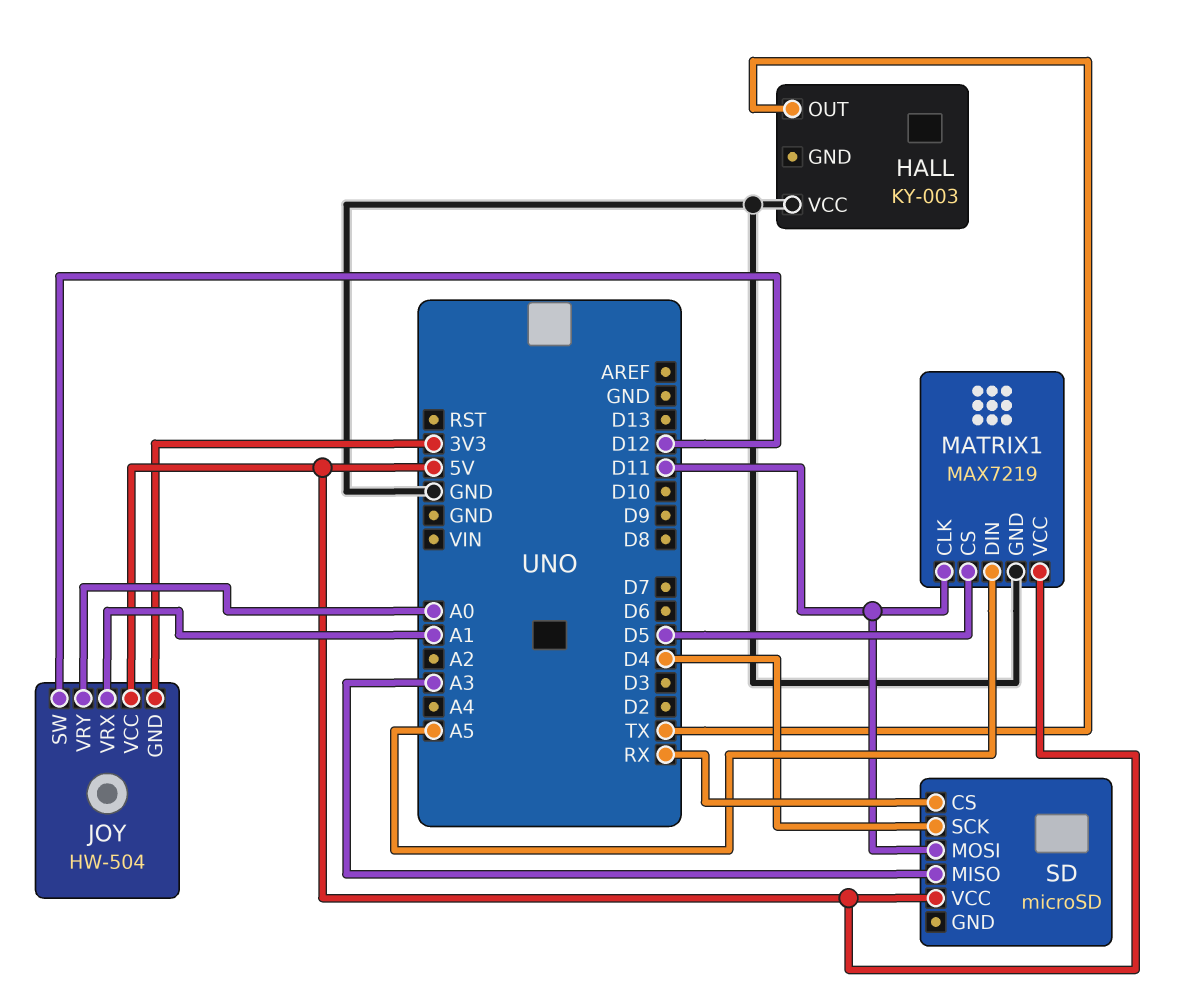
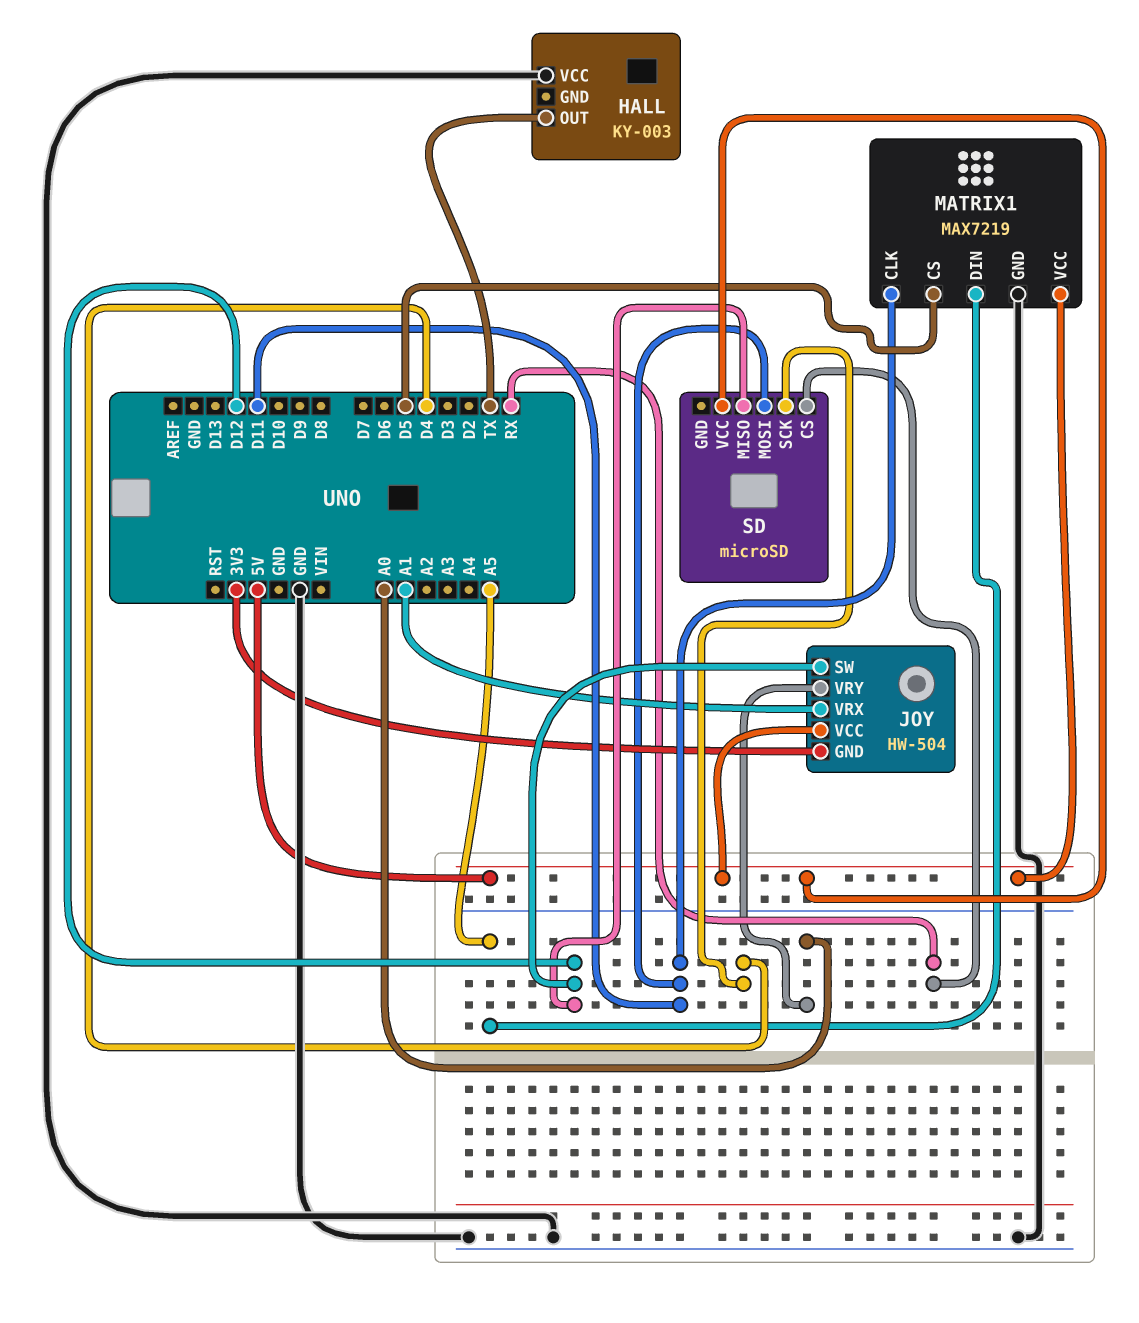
SD pin MISO: A3 -> D12

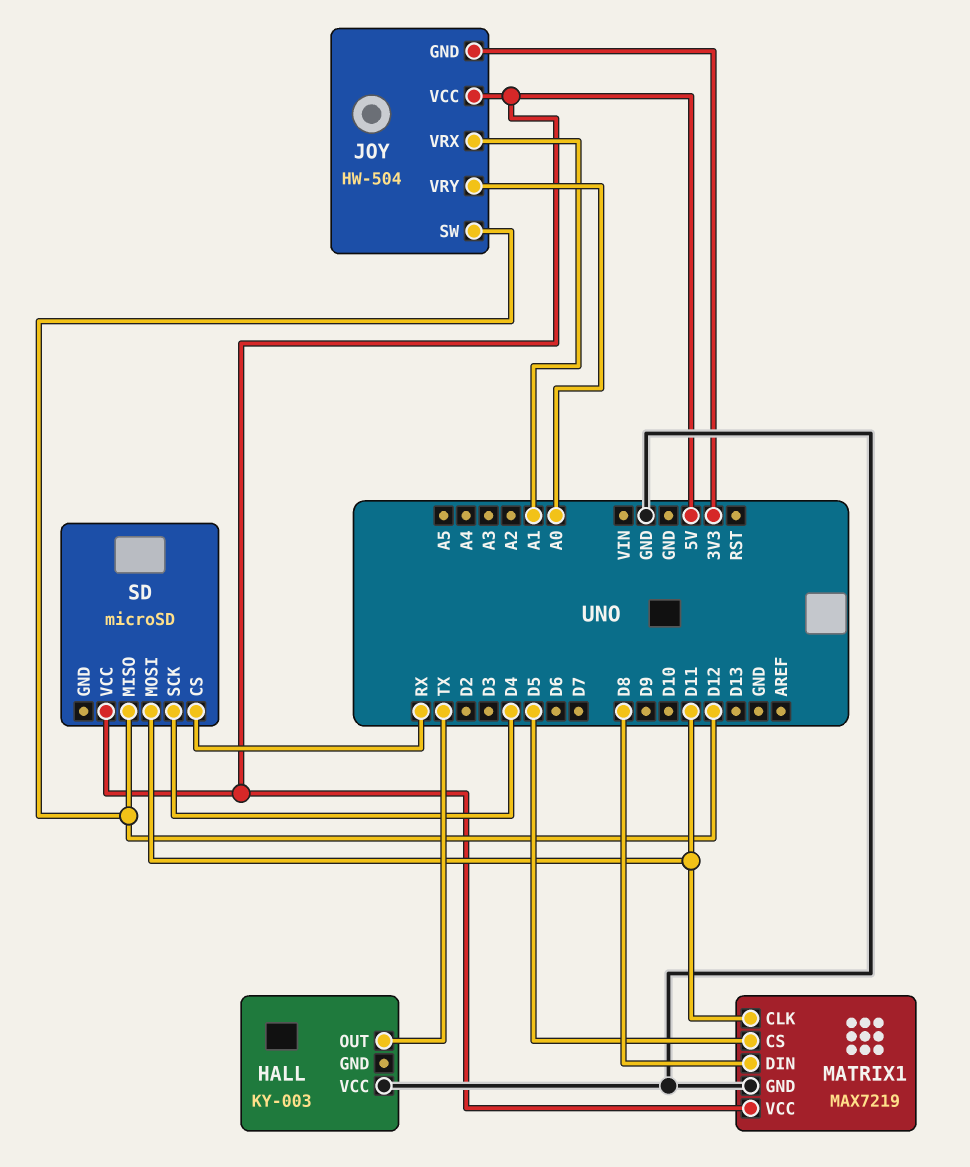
MATRIX1 pin DIN: A5 -> D8

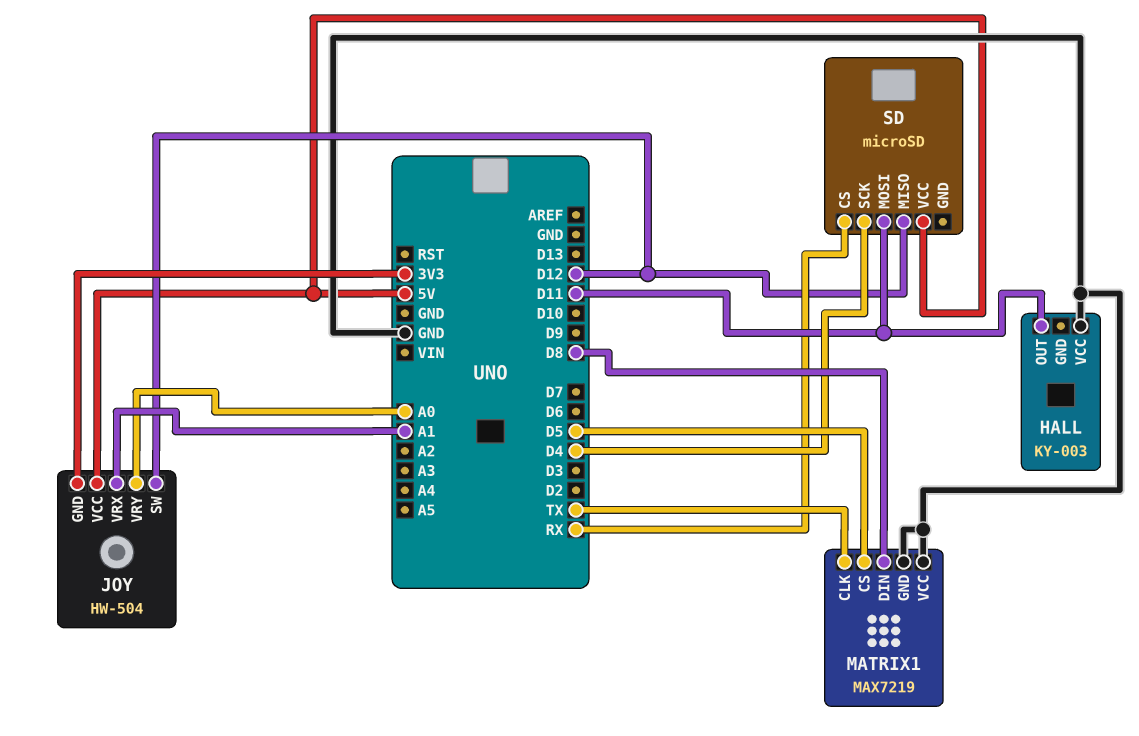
HALL pin OUT: TX -> D11
MATRIX1 pin CLK: D11 -> TX
MATRIX1 pin VCC: 5V -> GND

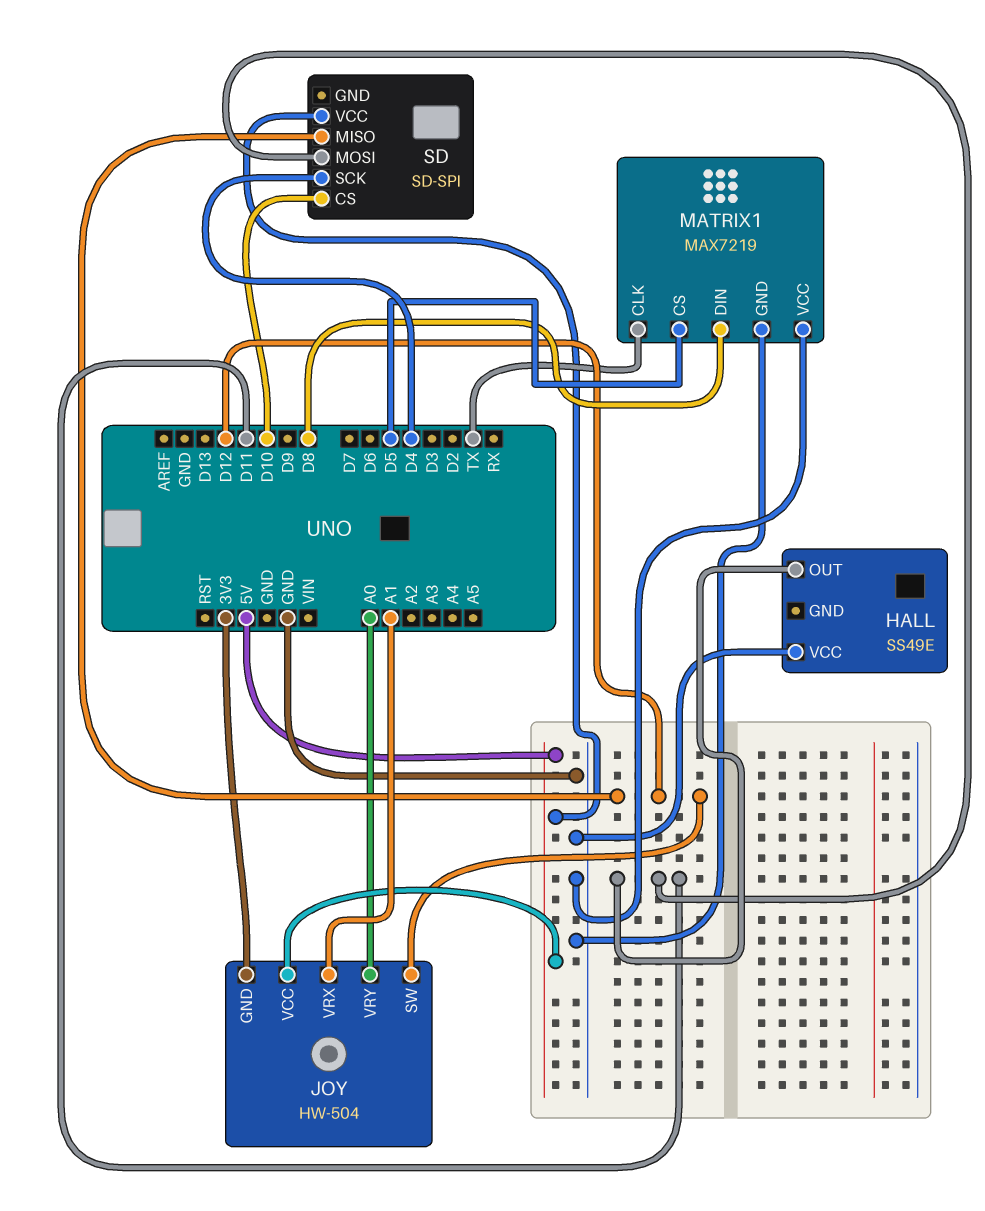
HALL: KY-003 -> SS49E
SD: microSD -> SD-SPI
SD pin CS: RX -> D10

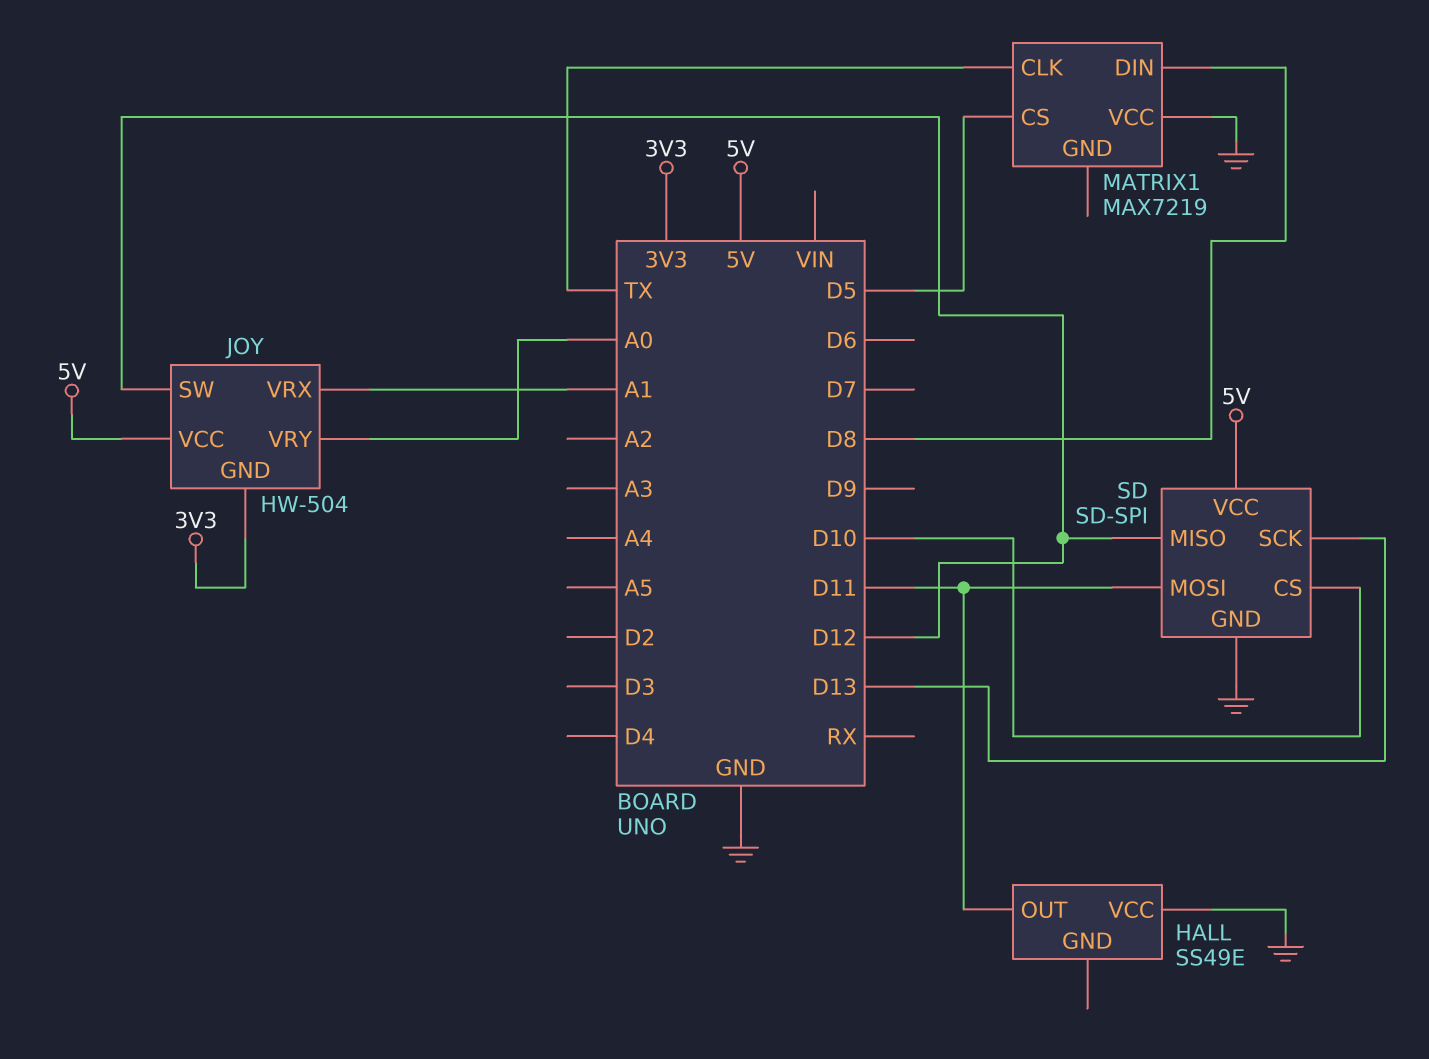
MATRIX1 pin GND: GND -> none
SD pin GND: none -> GND
SD pin SCK: D4 -> D13

